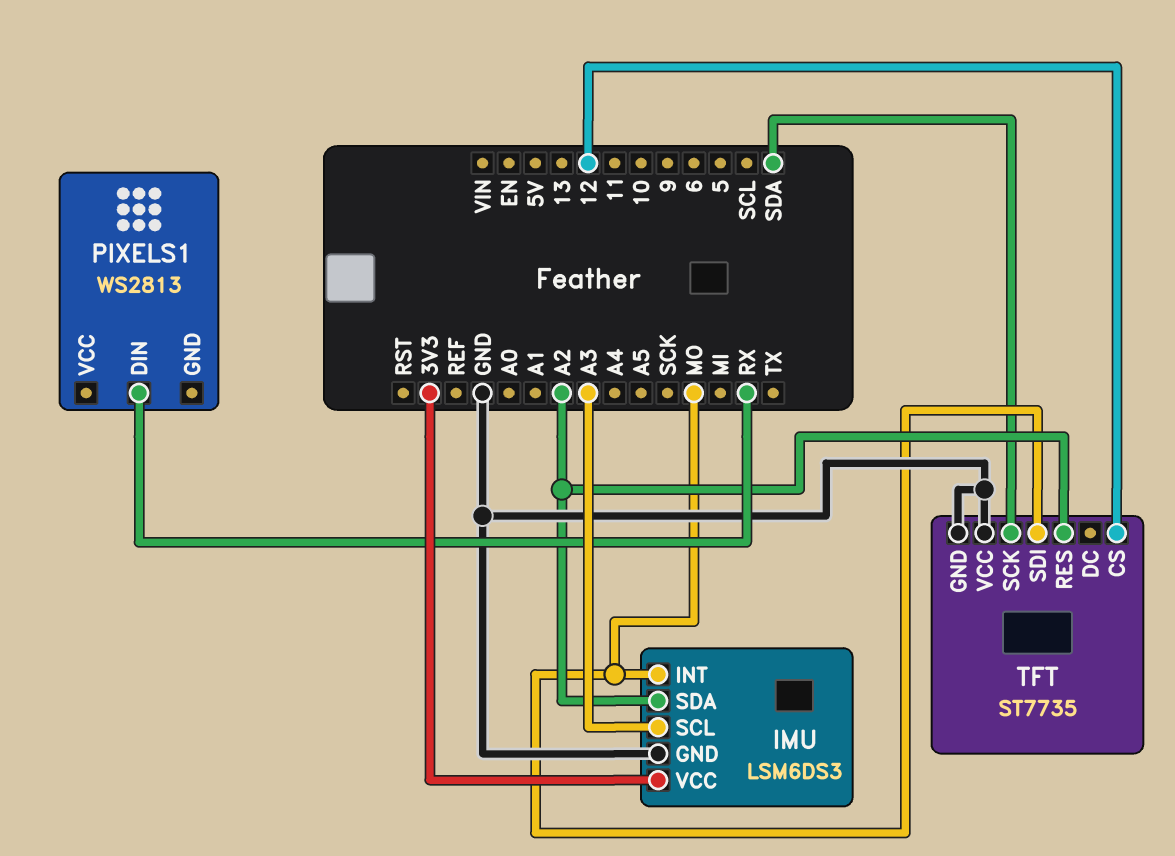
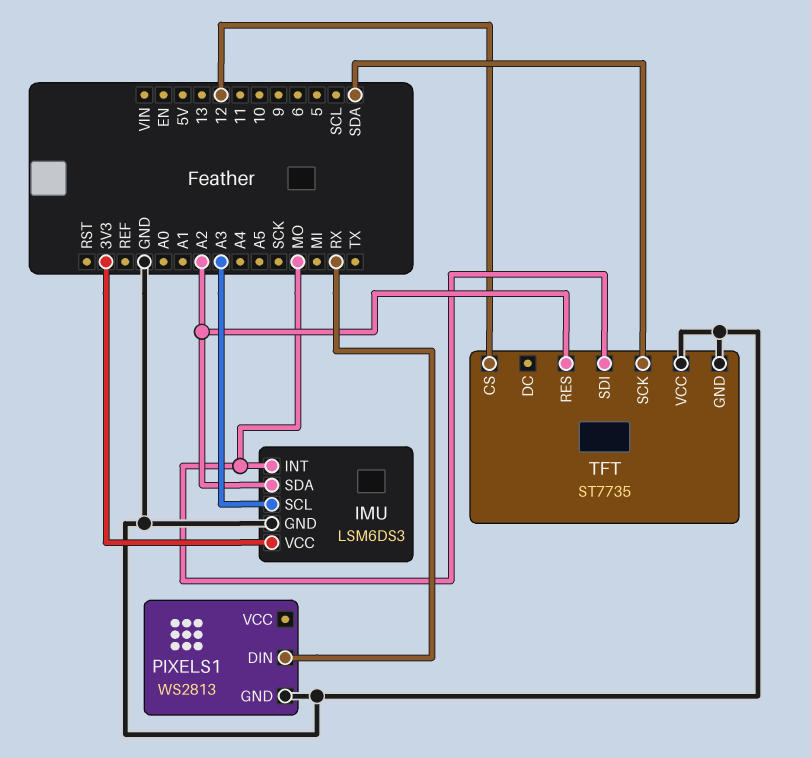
PIXELS1 pin GND: none -> GND

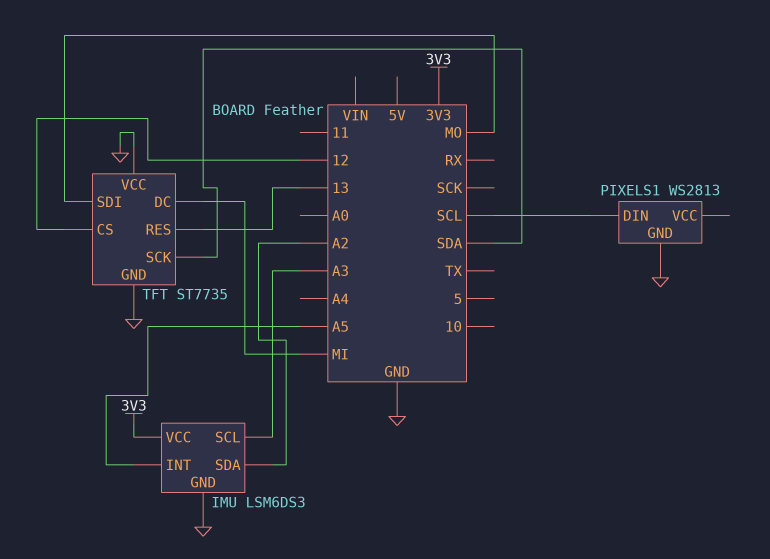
IMU pin INT: MO -> A5
PIXELS1 pin DIN: RX -> SCL
TFT pin DC: none -> MI
TFT pin RES: A2 -> 13

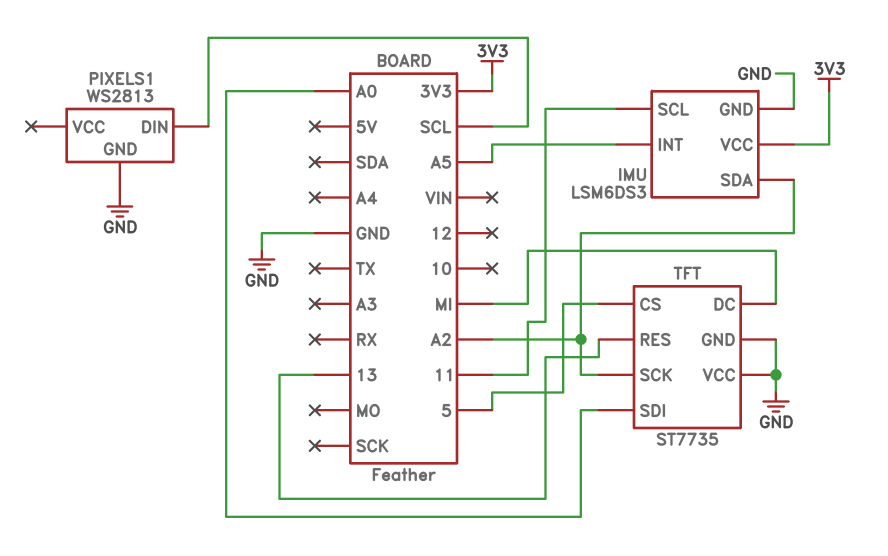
IMU pin SCL: A3 -> 11
TFT pin CS: 12 -> 5
TFT pin SCK: SDA -> A2
TFT pin SDI: MO -> A0

